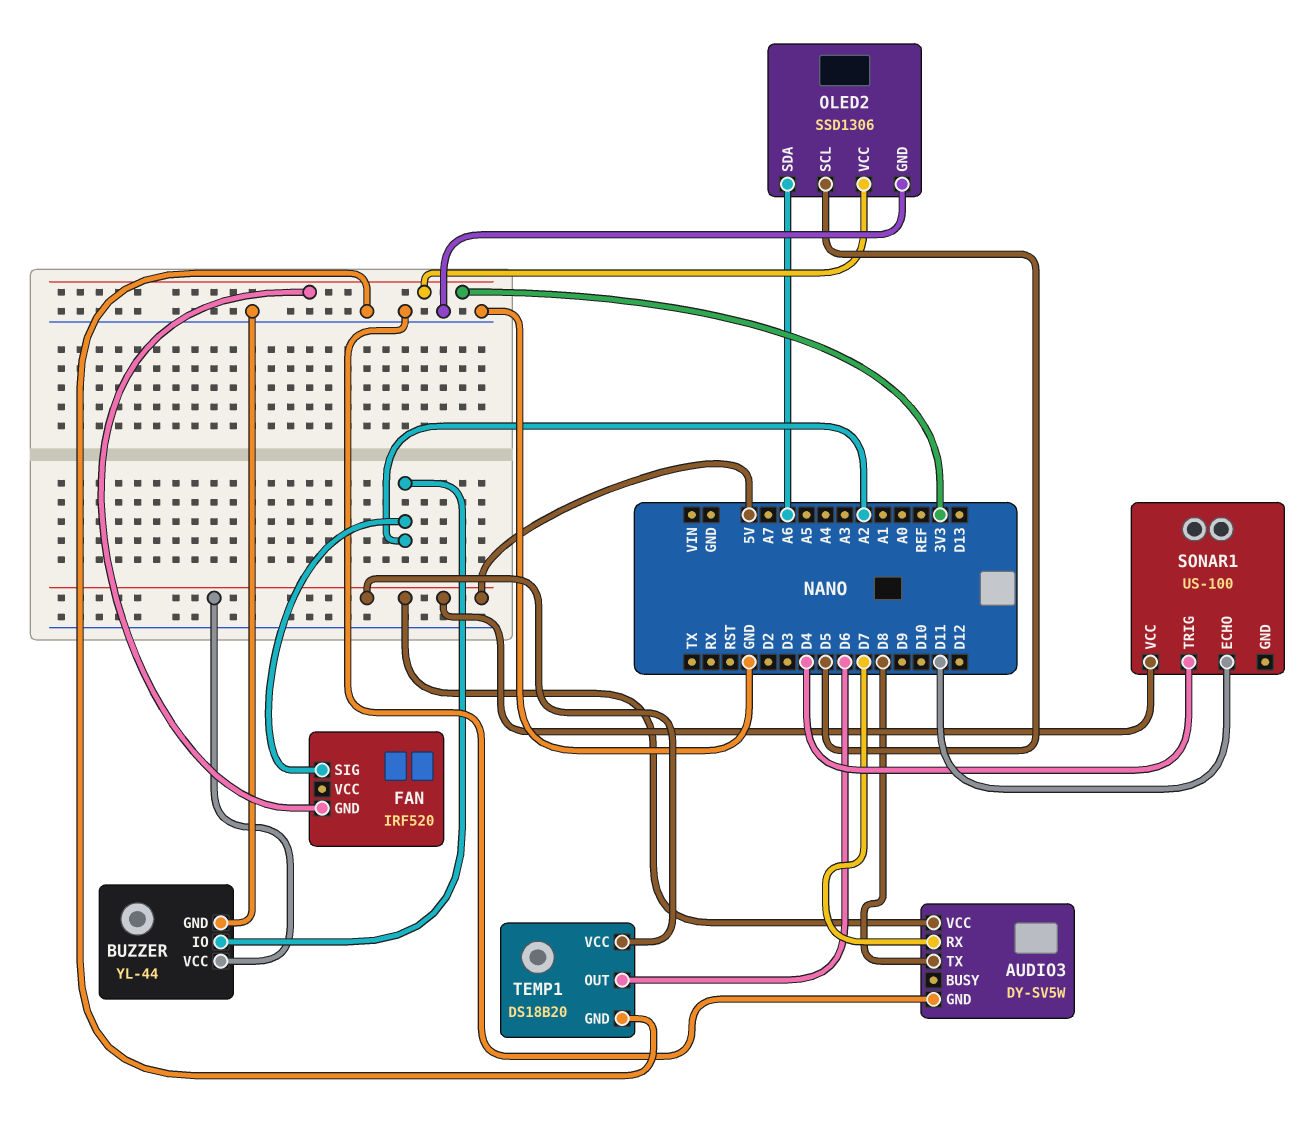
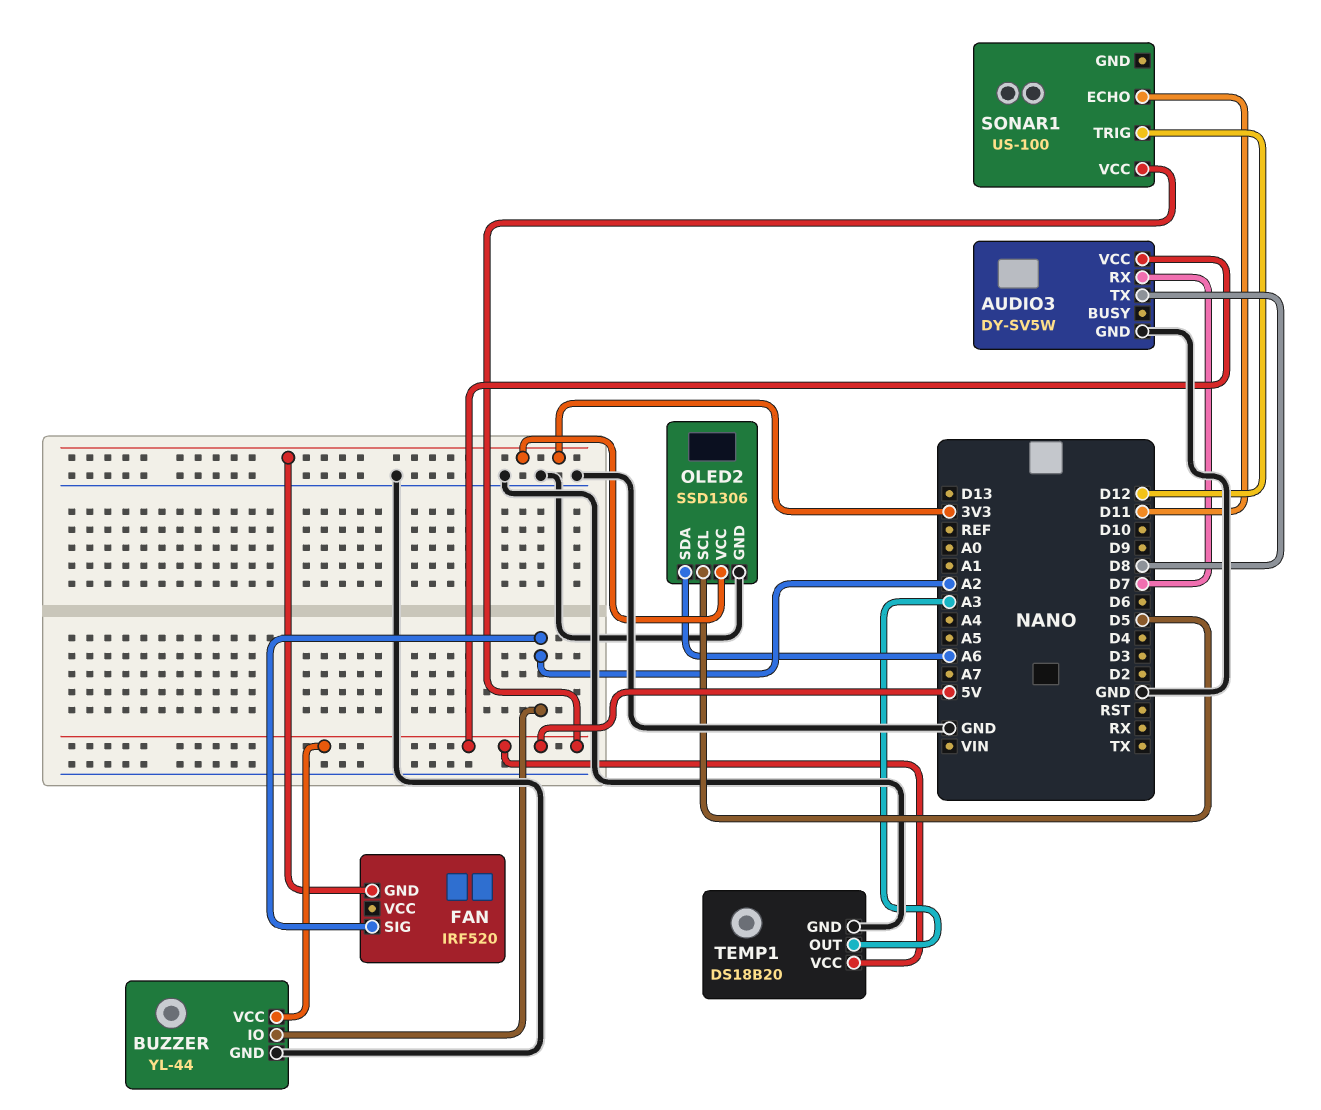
SONAR1 pin TRIG: D4 -> D12
TEMP1 pin OUT: D6 -> A3

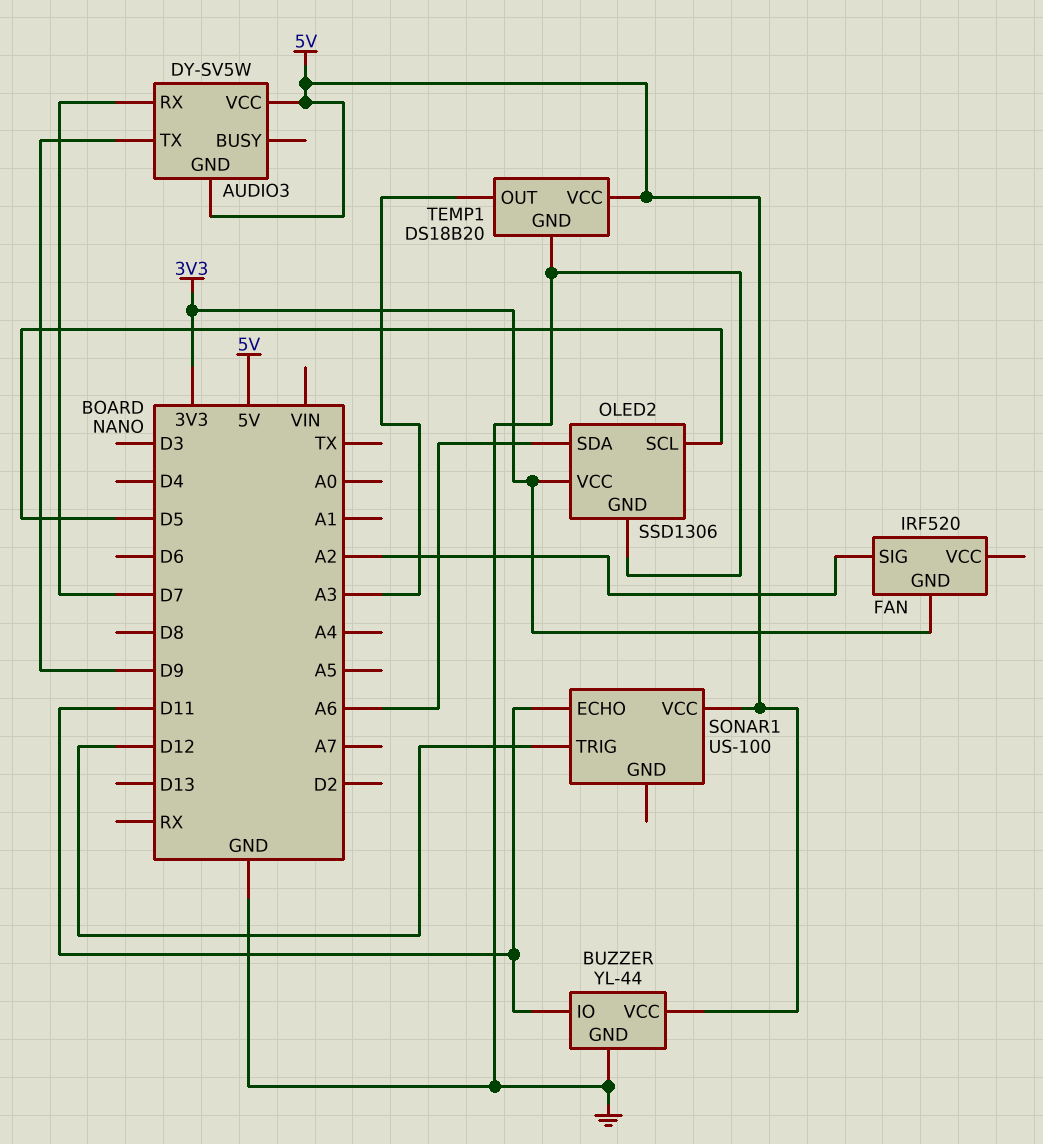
AUDIO3 pin GND: GND -> 5V
AUDIO3 pin TX: D8 -> D9
BUZZER pin IO: A2 -> D11

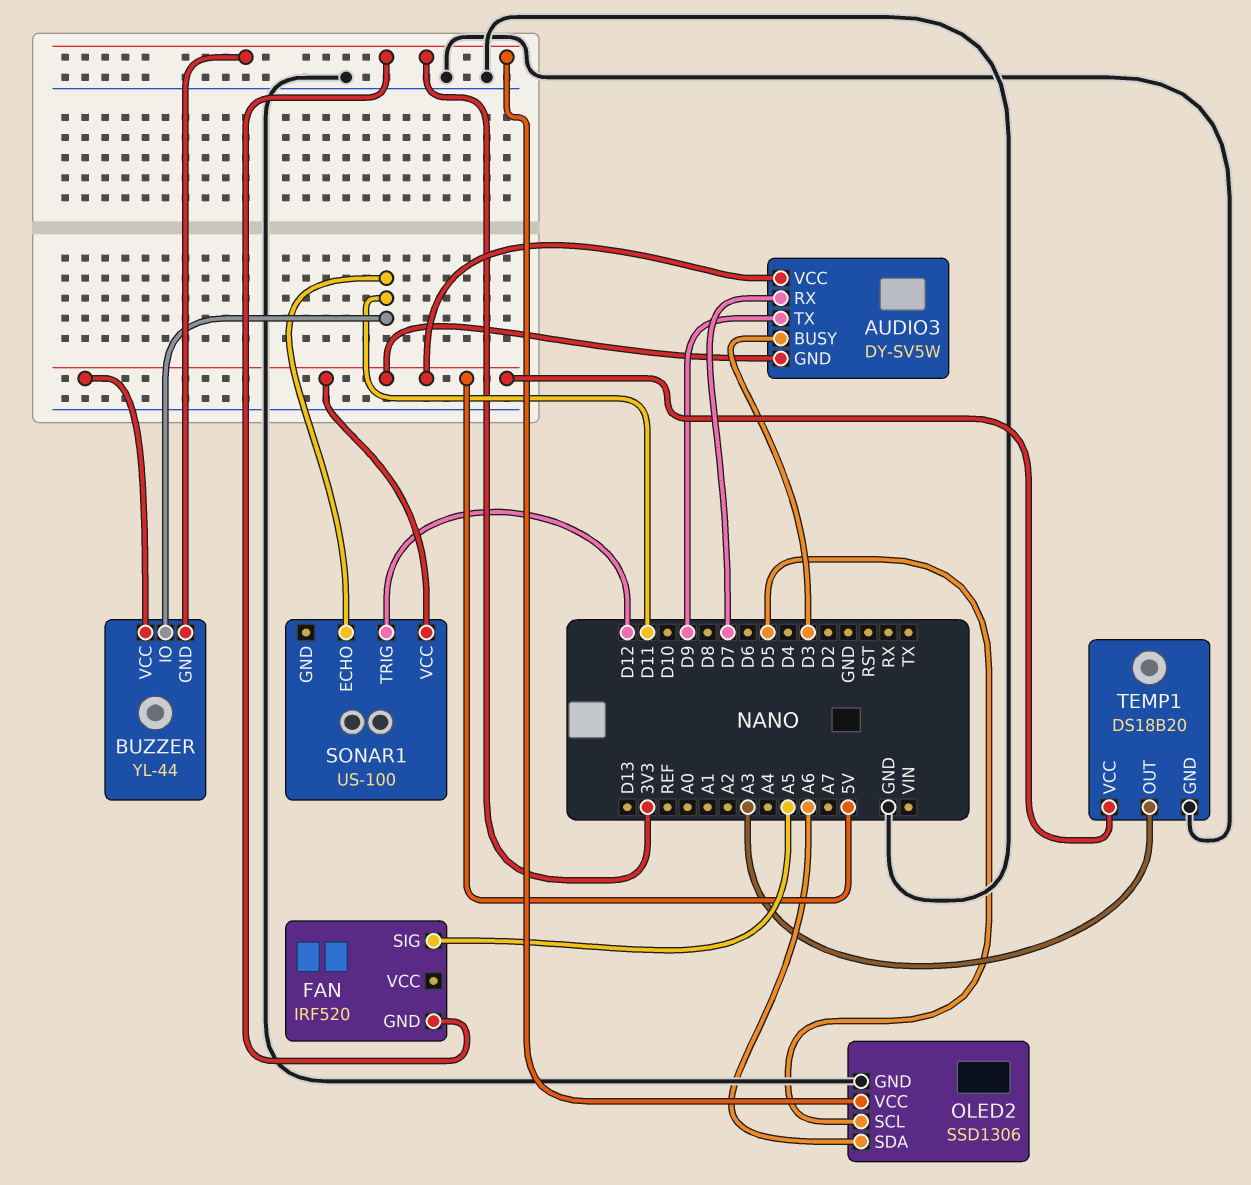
AUDIO3 pin BUSY: none -> D3
BUZZER pin GND: GND -> 3V3
FAN pin SIG: A2 -> A5

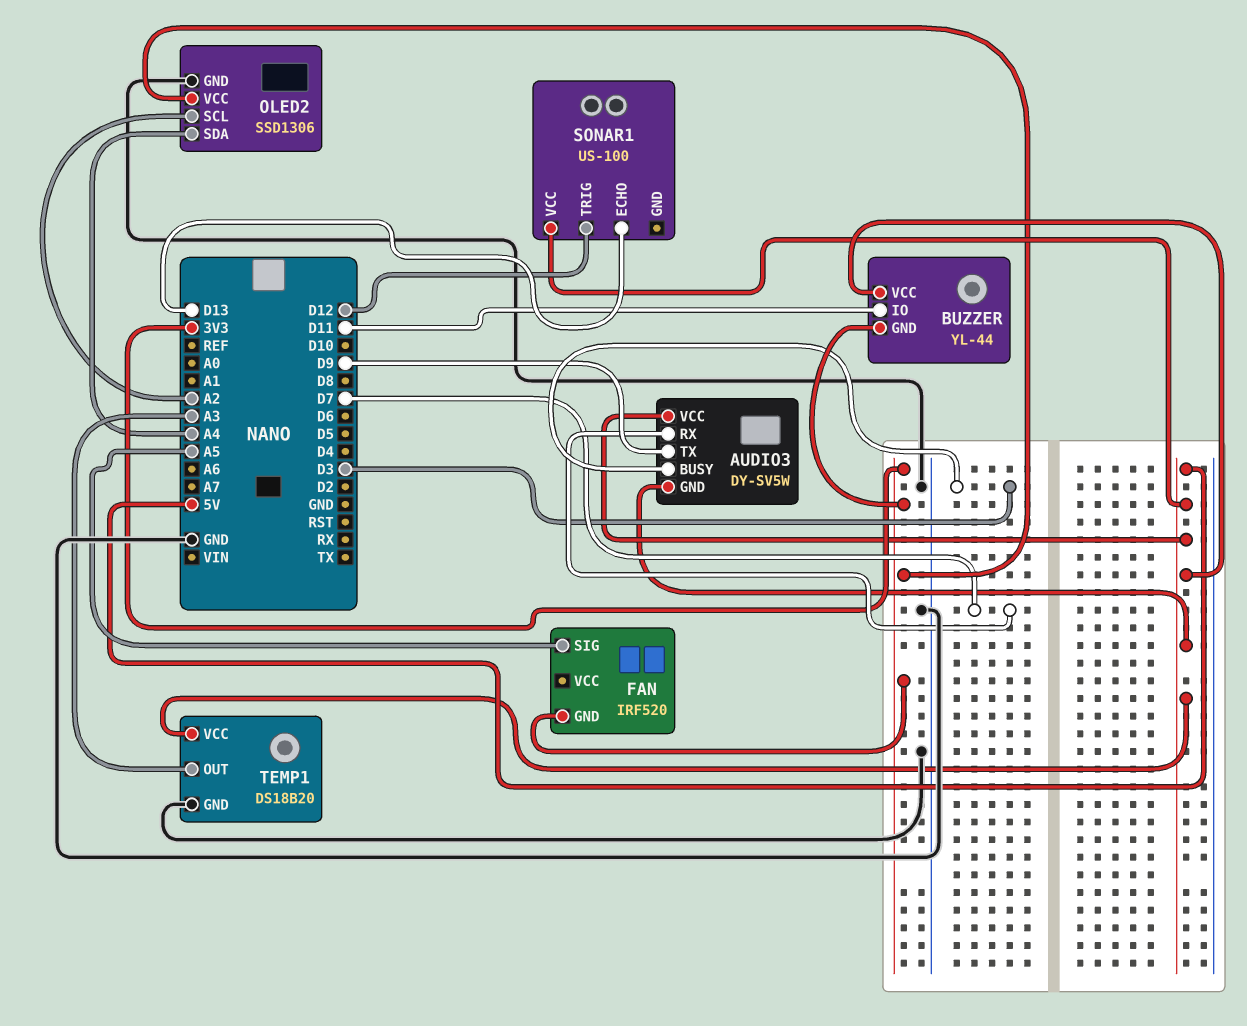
OLED2 pin SCL: D5 -> A2
OLED2 pin SDA: A6 -> A4
SONAR1 pin ECHO: D11 -> D13

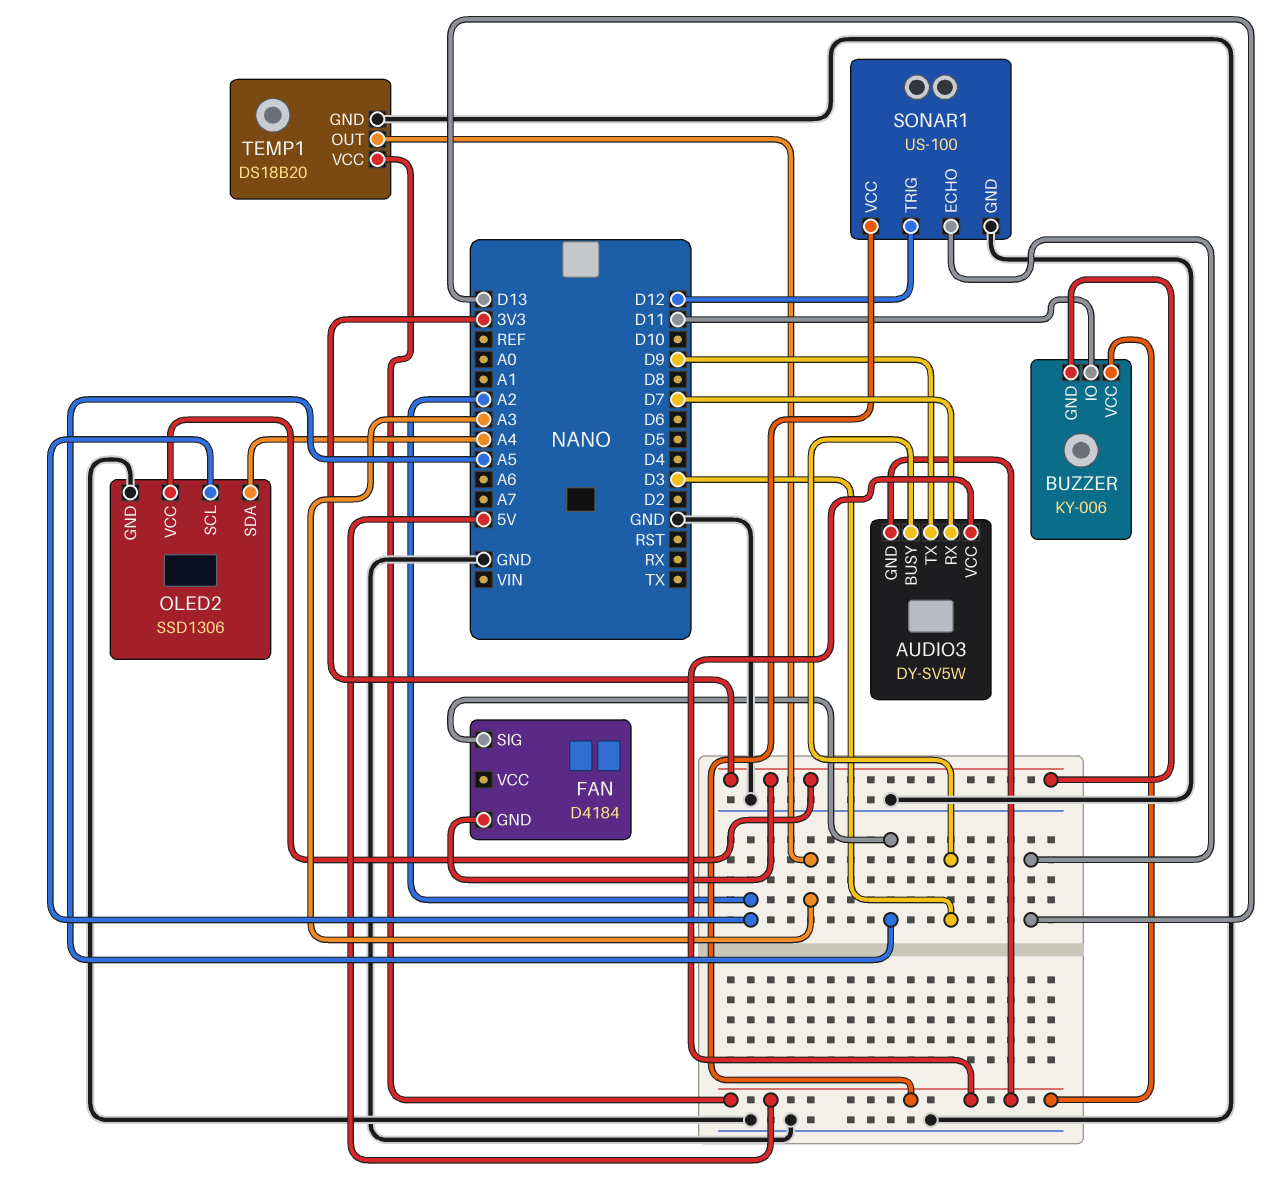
BUZZER: YL-44 -> KY-006
FAN: IRF520 -> D4184
SONAR1 pin GND: none -> GND

